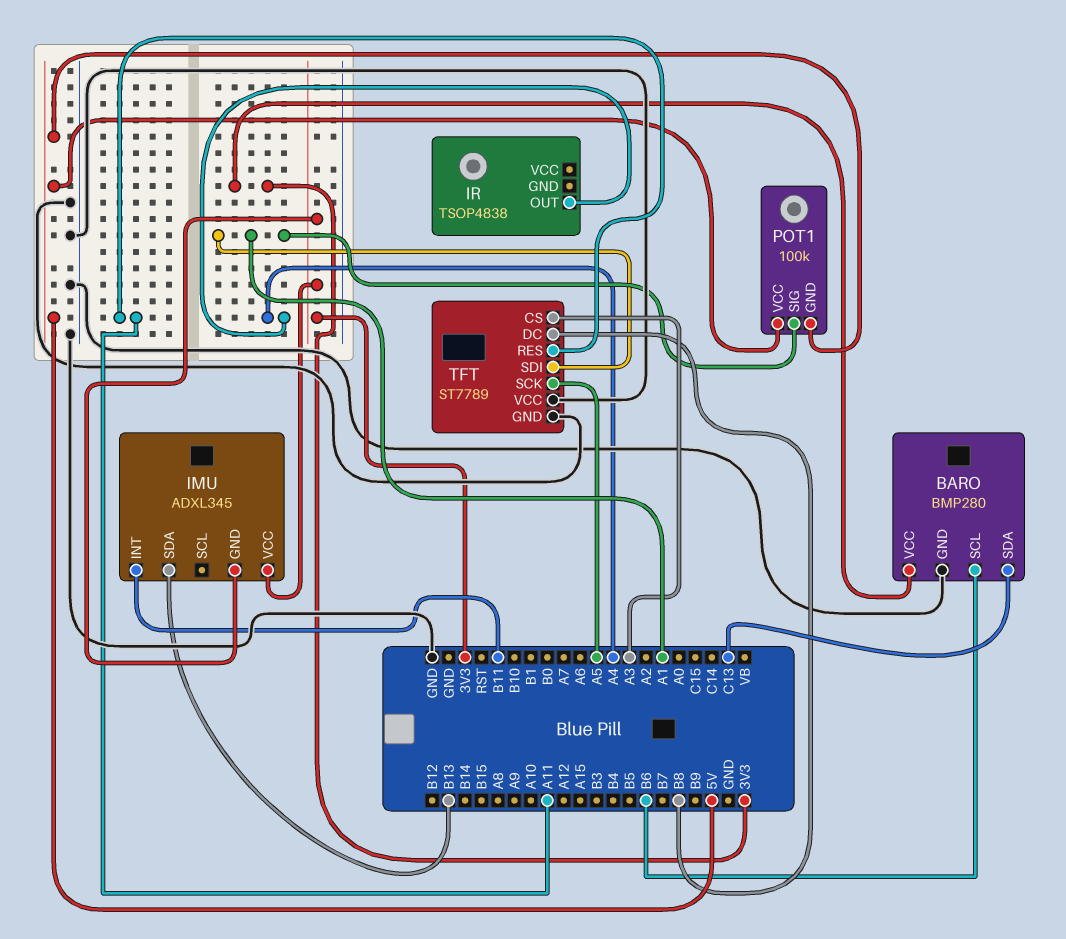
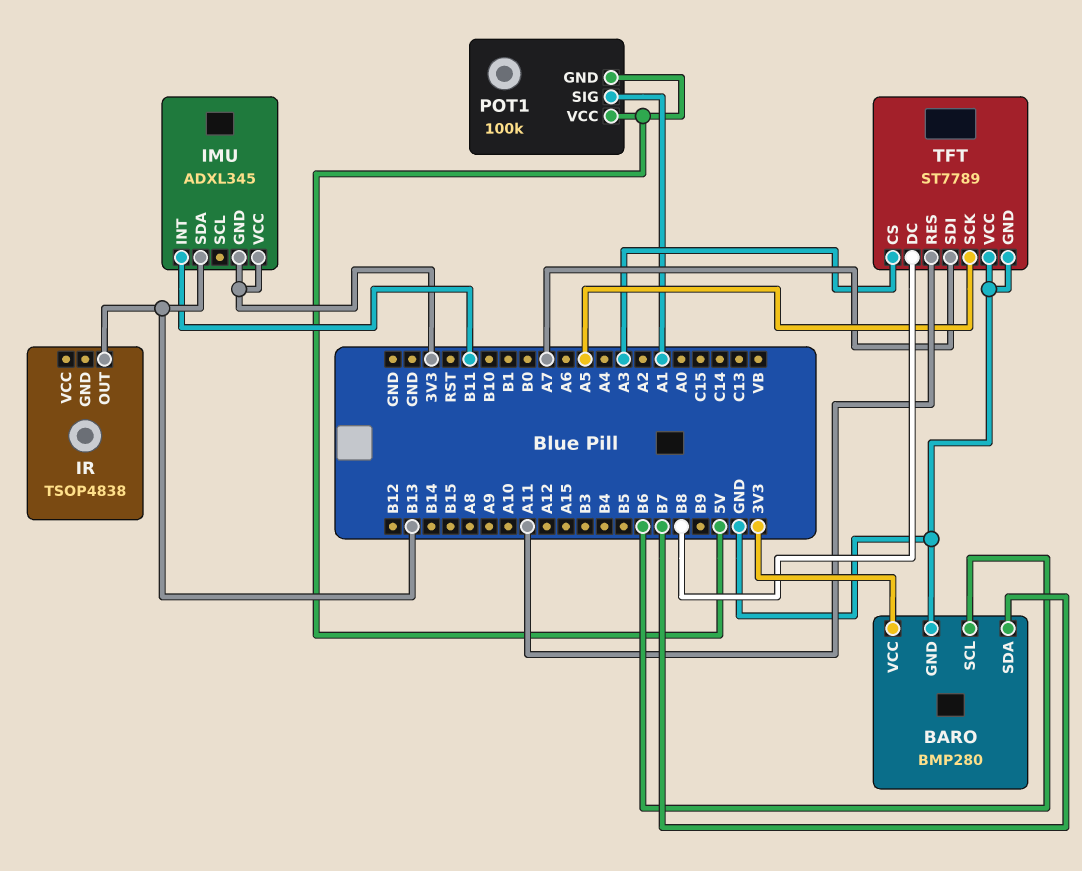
BARO pin SDA: C13 -> B7
IR pin OUT: A4 -> B13
TFT pin SDI: A1 -> A7

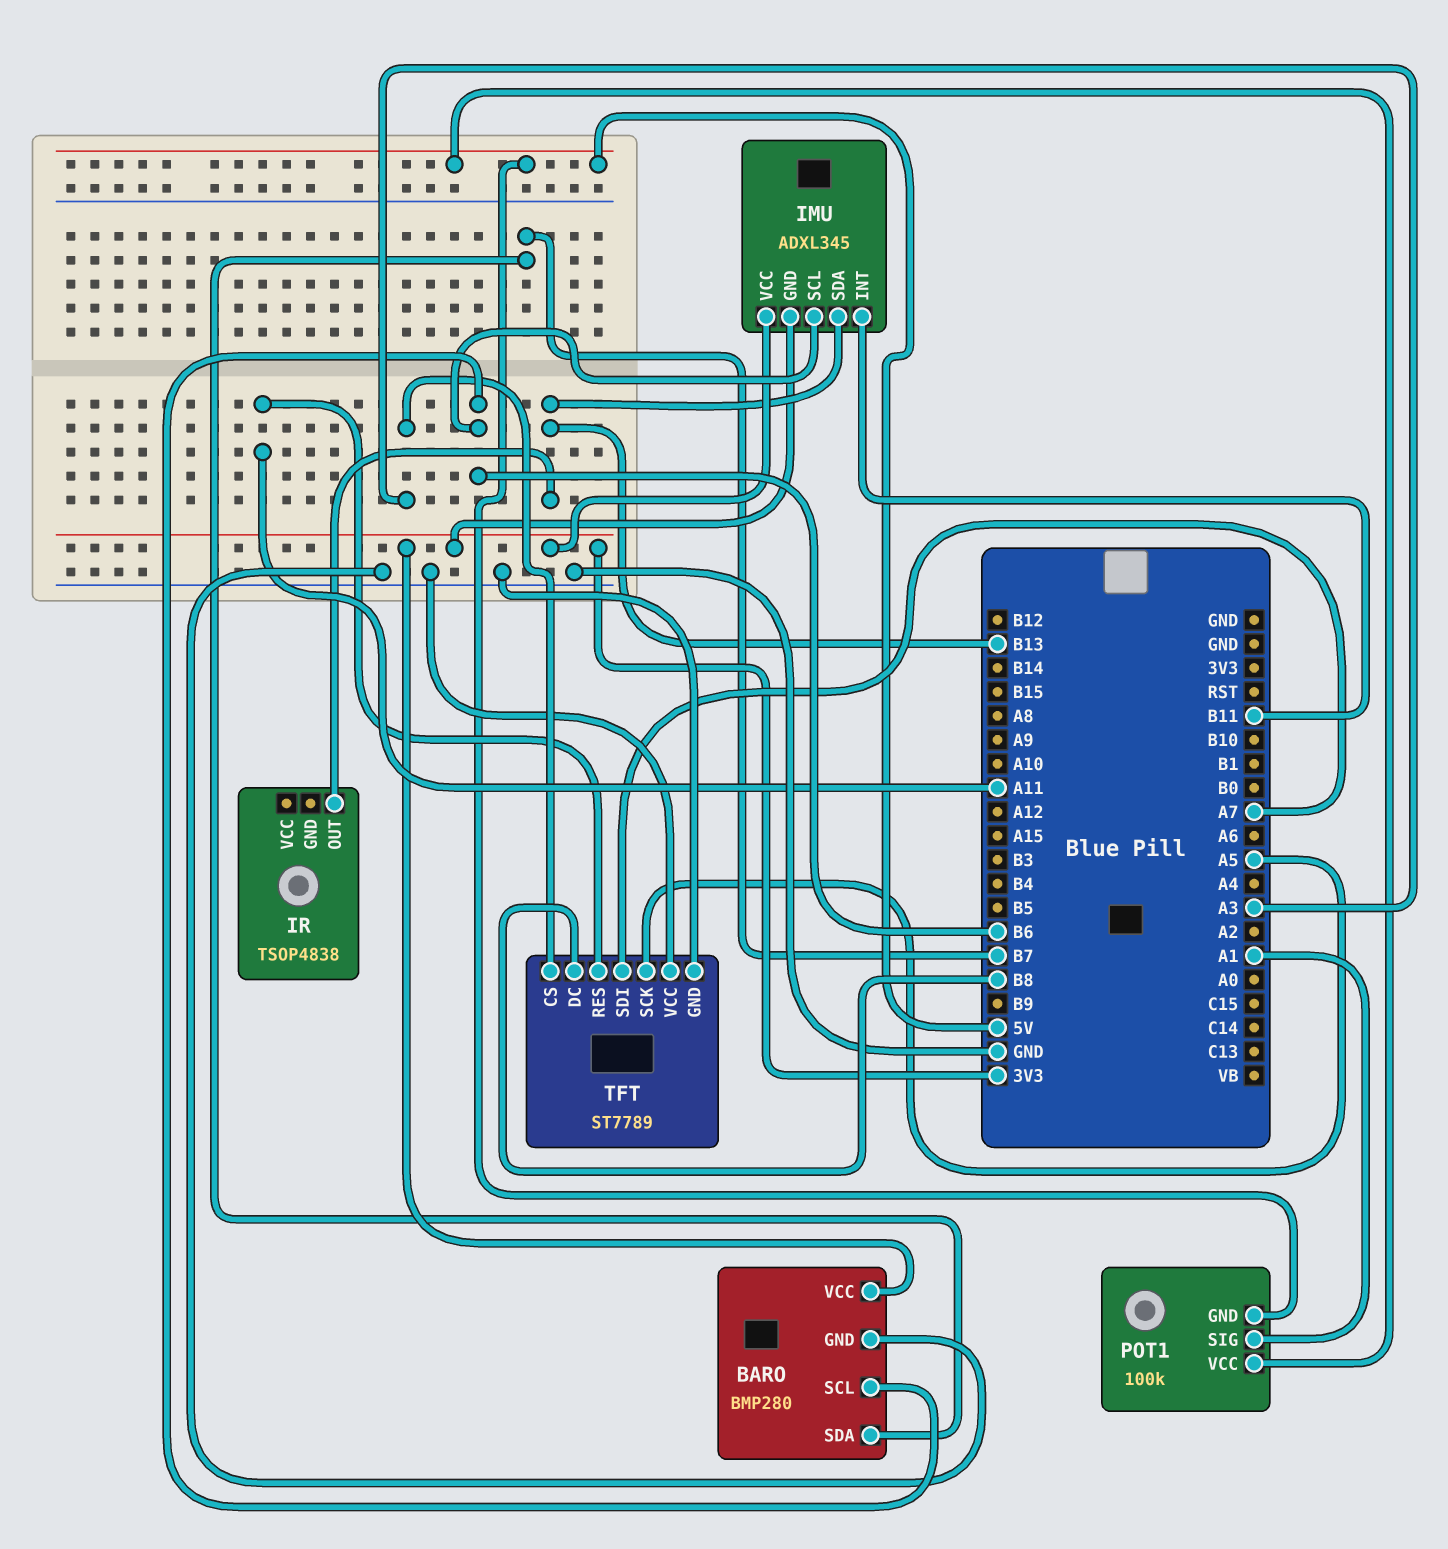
IMU pin SCL: none -> B6

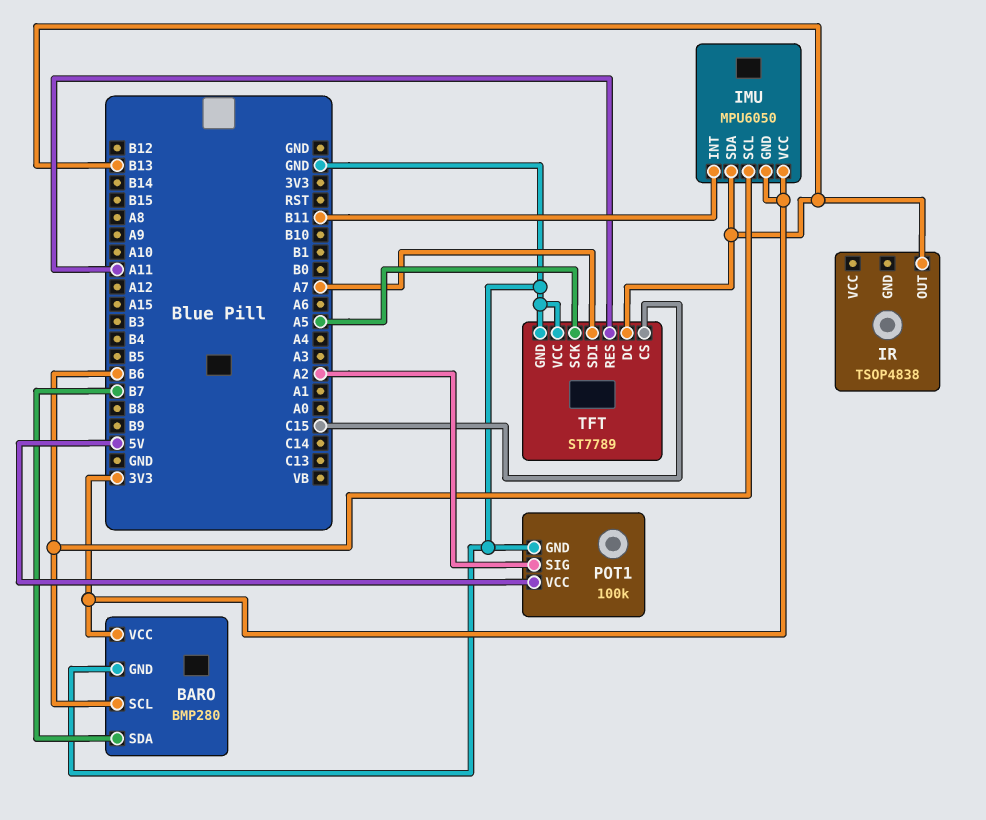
IMU: ADXL345 -> MPU6050
POT1 pin GND: 5V -> GND
POT1 pin SIG: A1 -> A2
TFT pin CS: A3 -> C15
TFT pin DC: B8 -> B13

